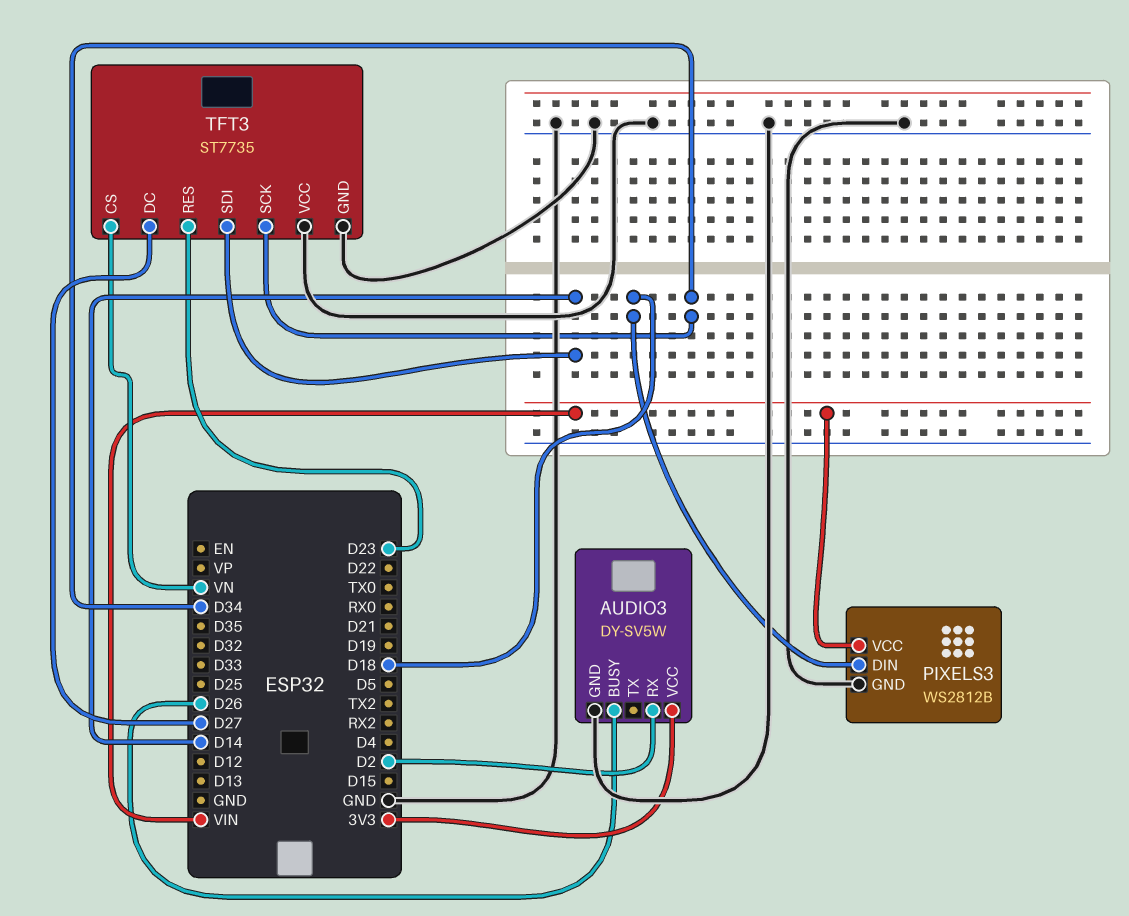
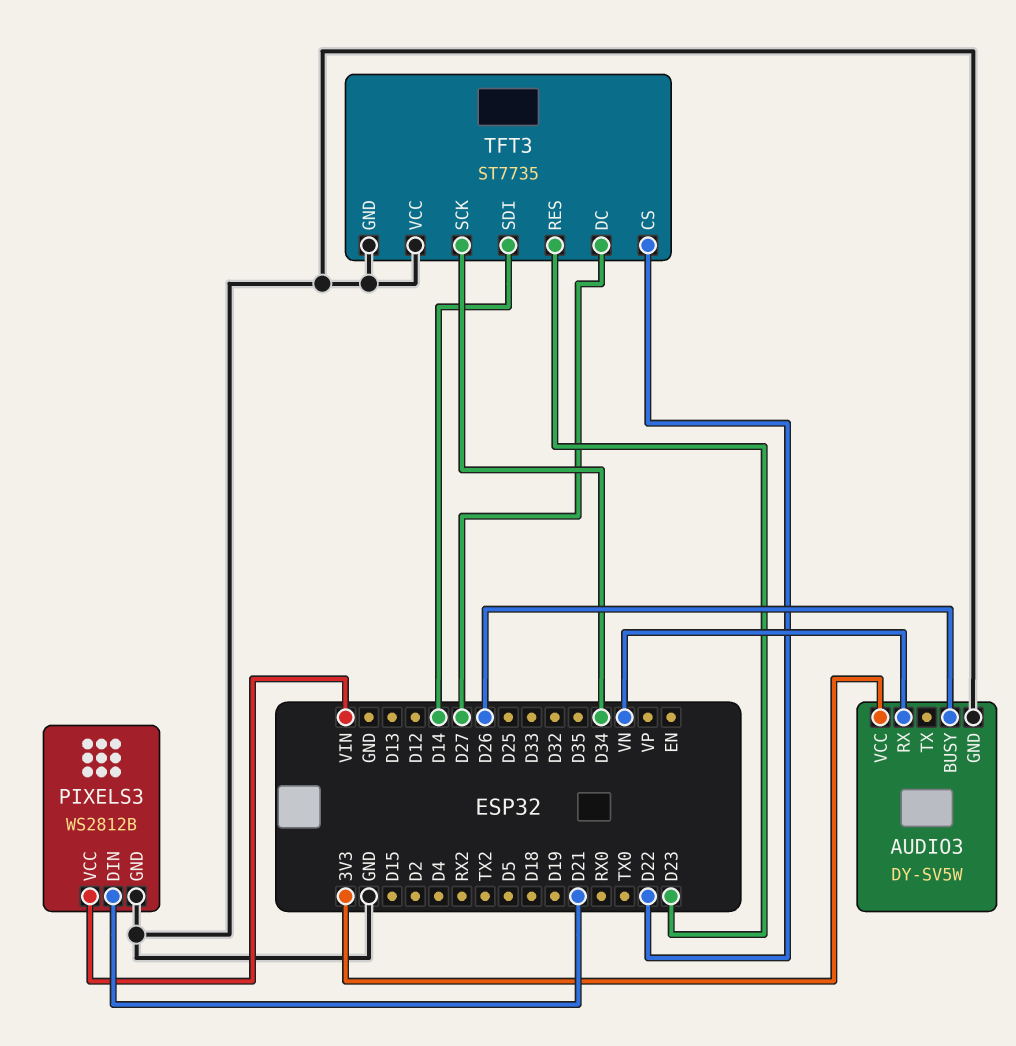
AUDIO3 pin RX: D2 -> VN
PIXELS3 pin DIN: D18 -> D21
TFT3 pin CS: VN -> D22

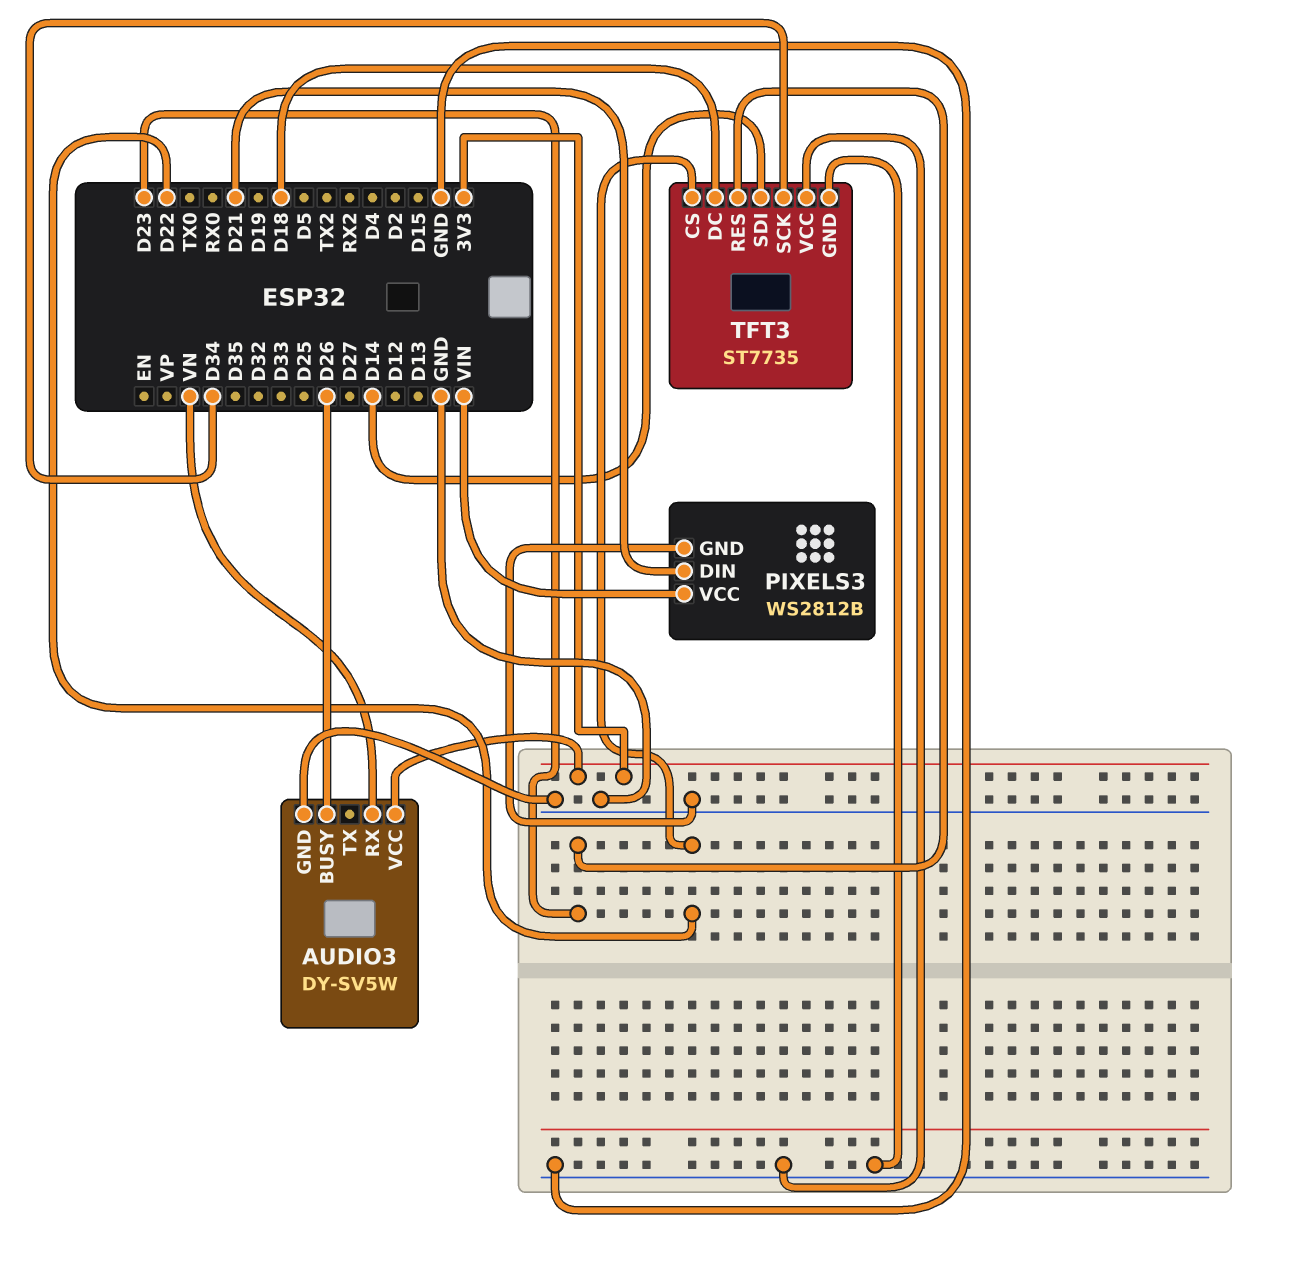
TFT3 pin DC: D27 -> D18

